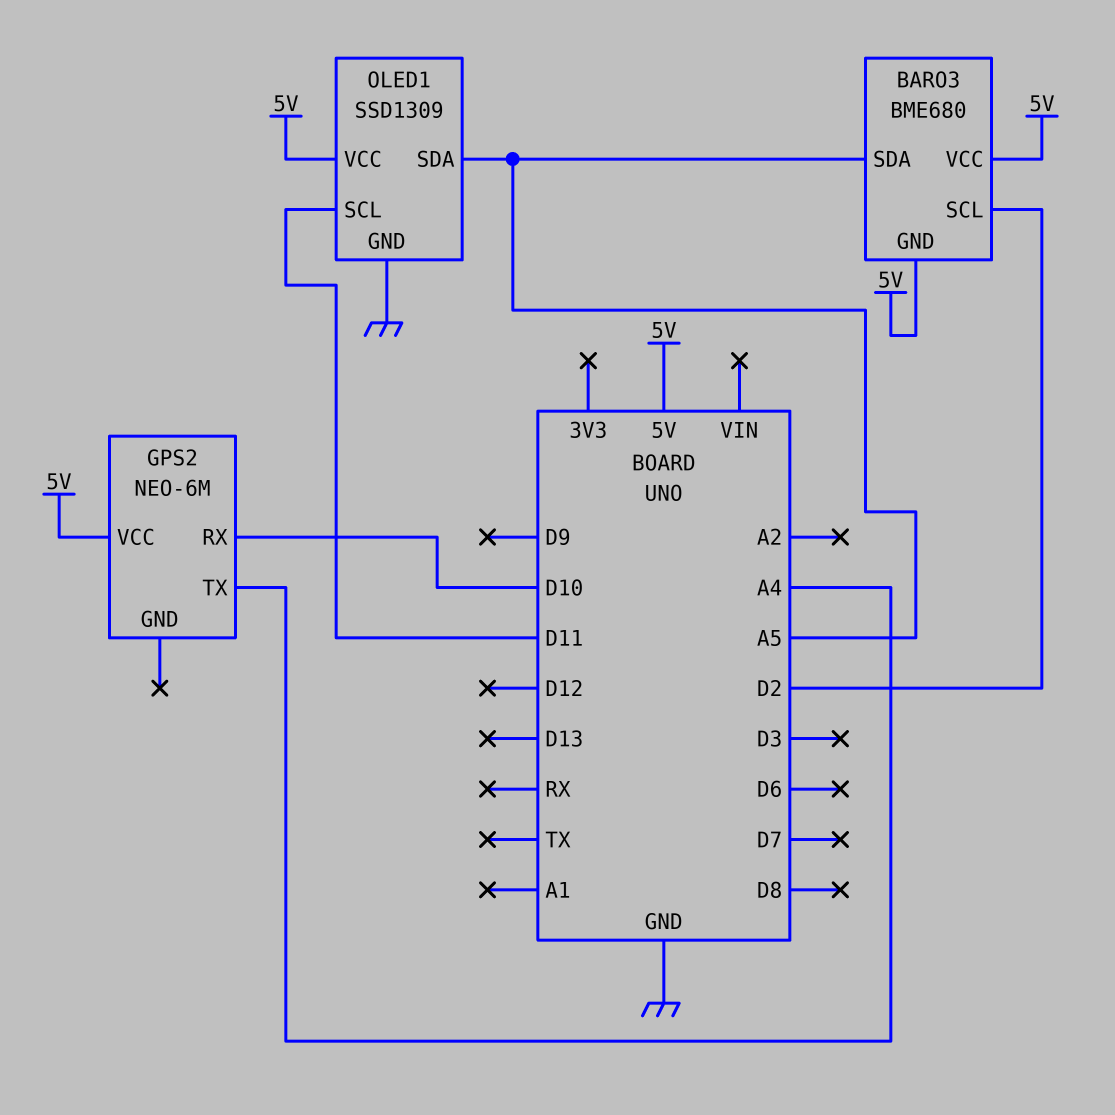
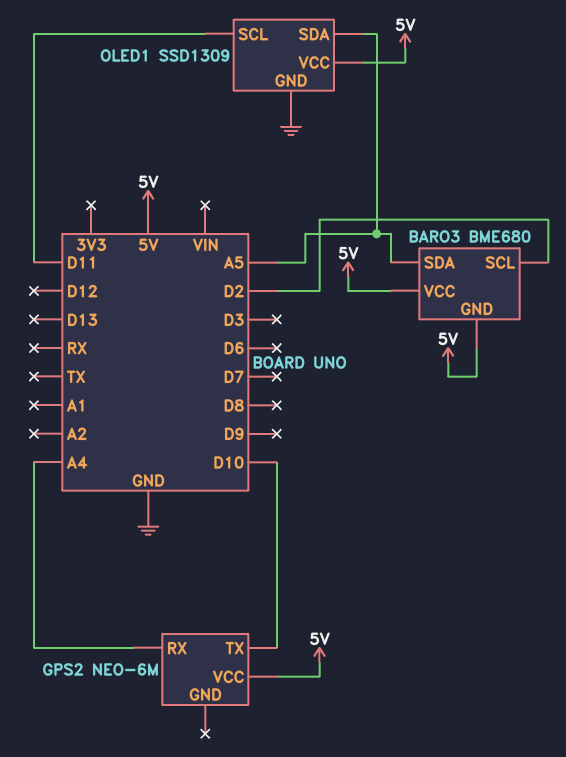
GPS2 pin RX: D10 -> A4
GPS2 pin TX: A4 -> D10

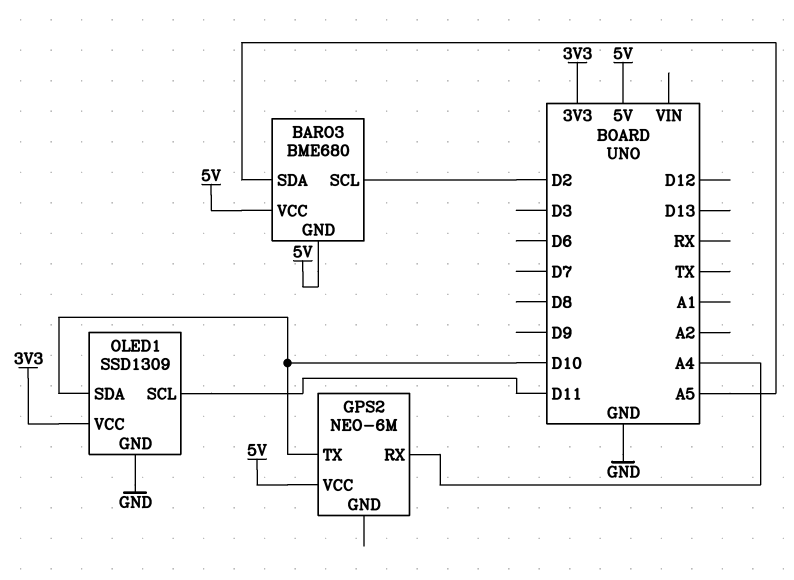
OLED1 pin SDA: A5 -> D10
OLED1 pin VCC: 5V -> 3V3

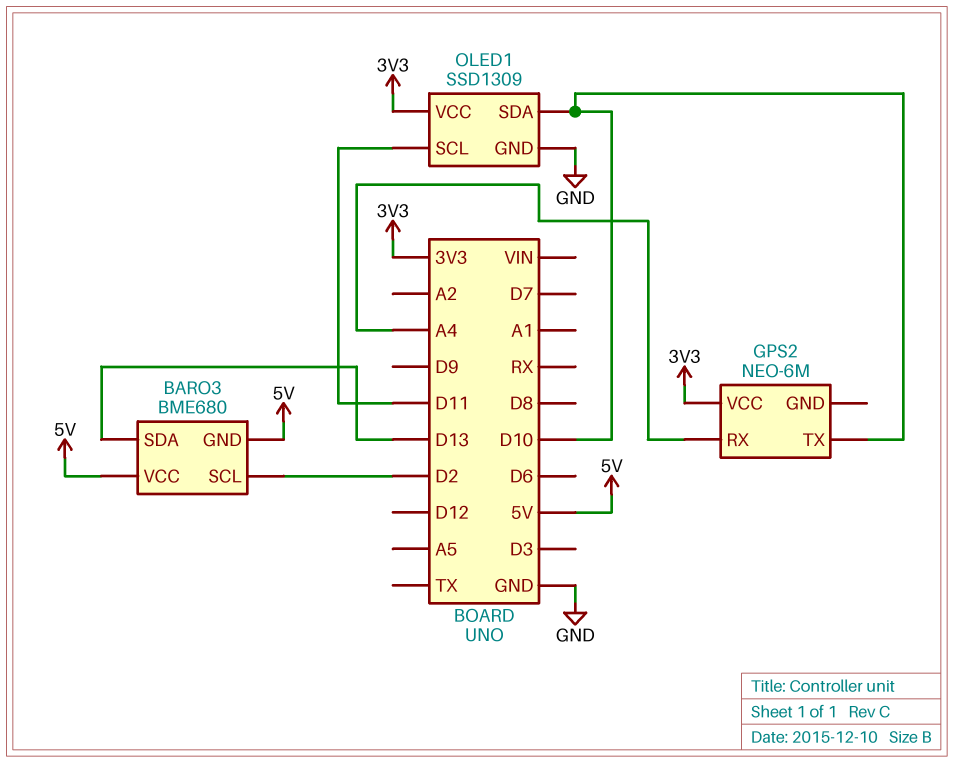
BARO3 pin SDA: A5 -> D13
GPS2 pin VCC: 5V -> 3V3

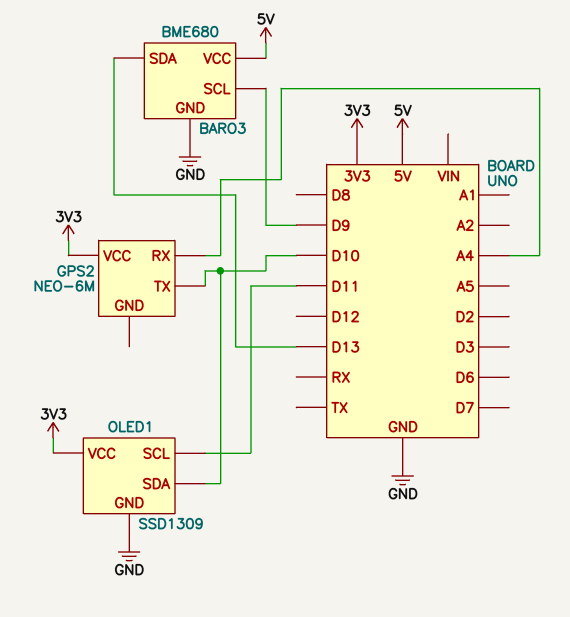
BARO3 pin GND: 5V -> GND
BARO3 pin SCL: D2 -> D9

